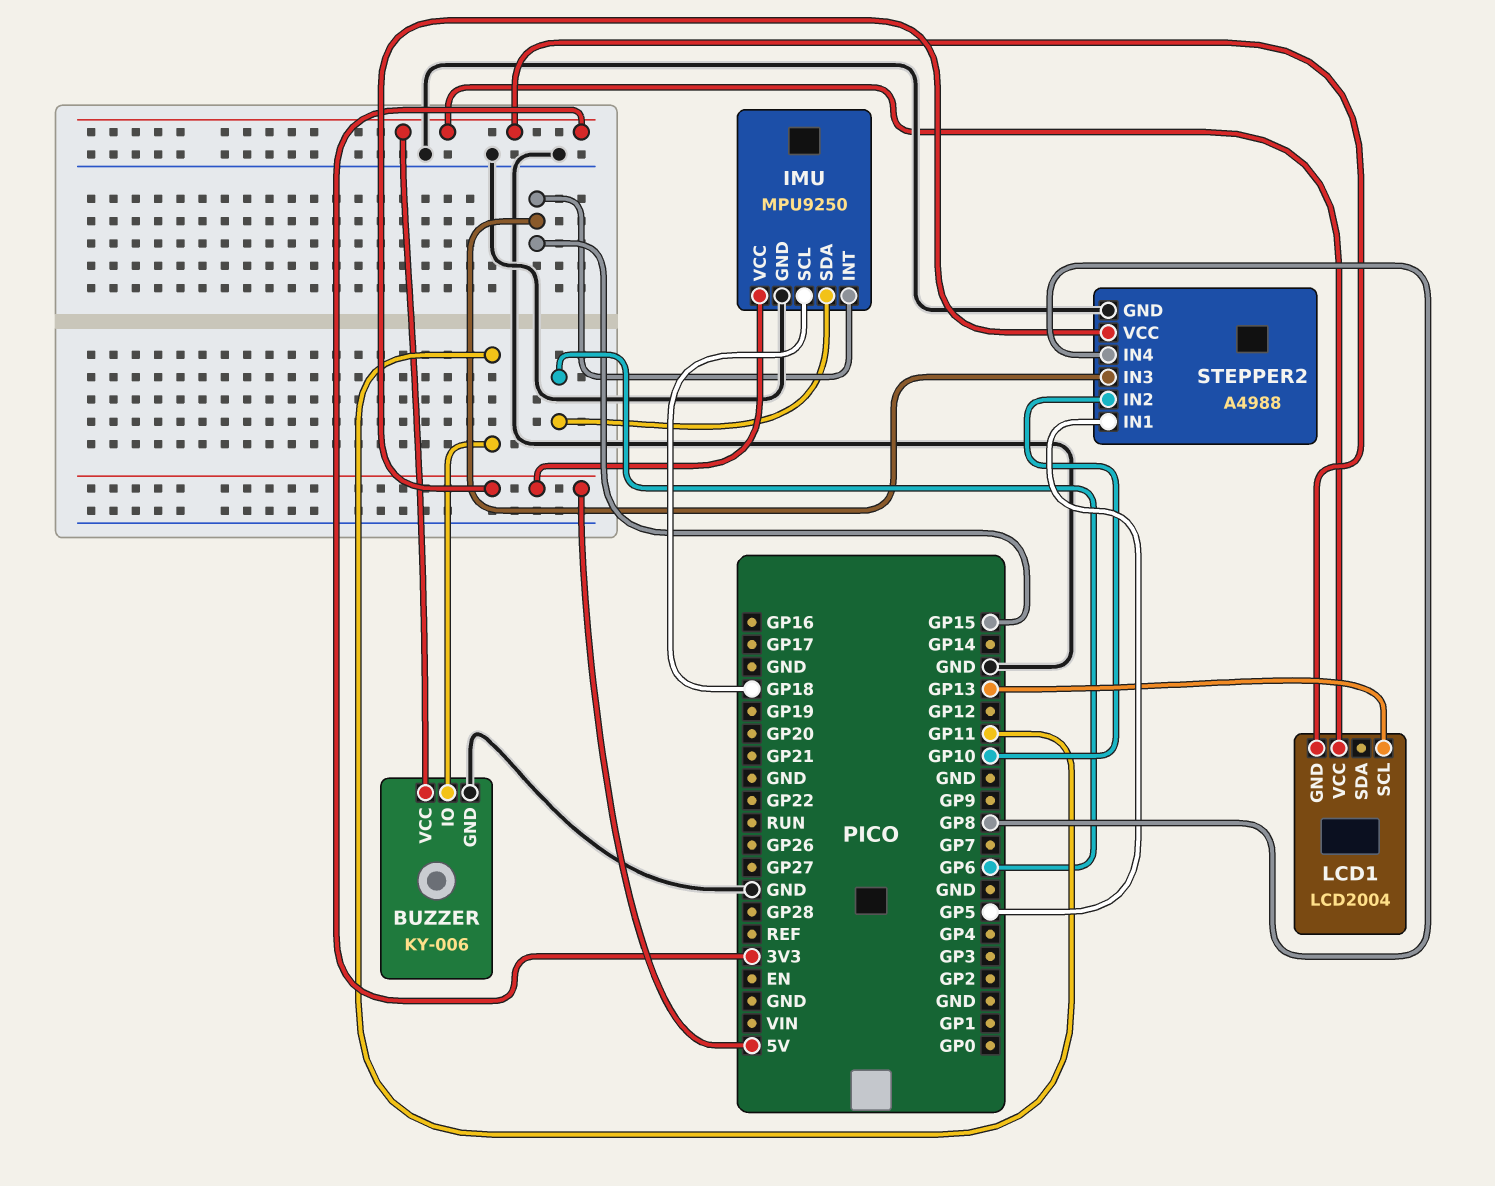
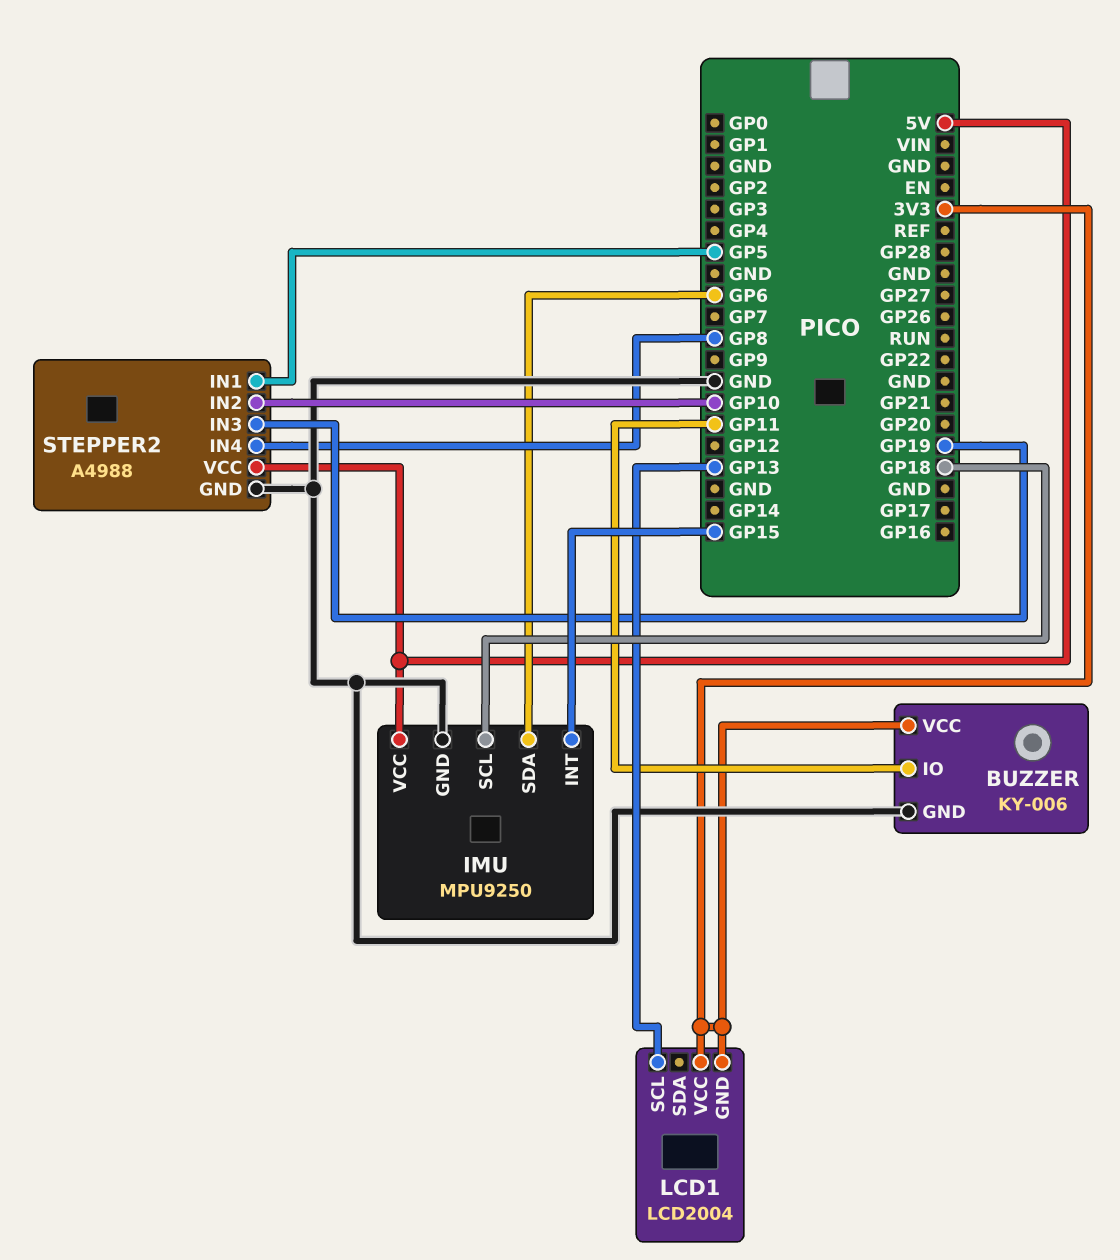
STEPPER2 pin IN3: GP15 -> GP19

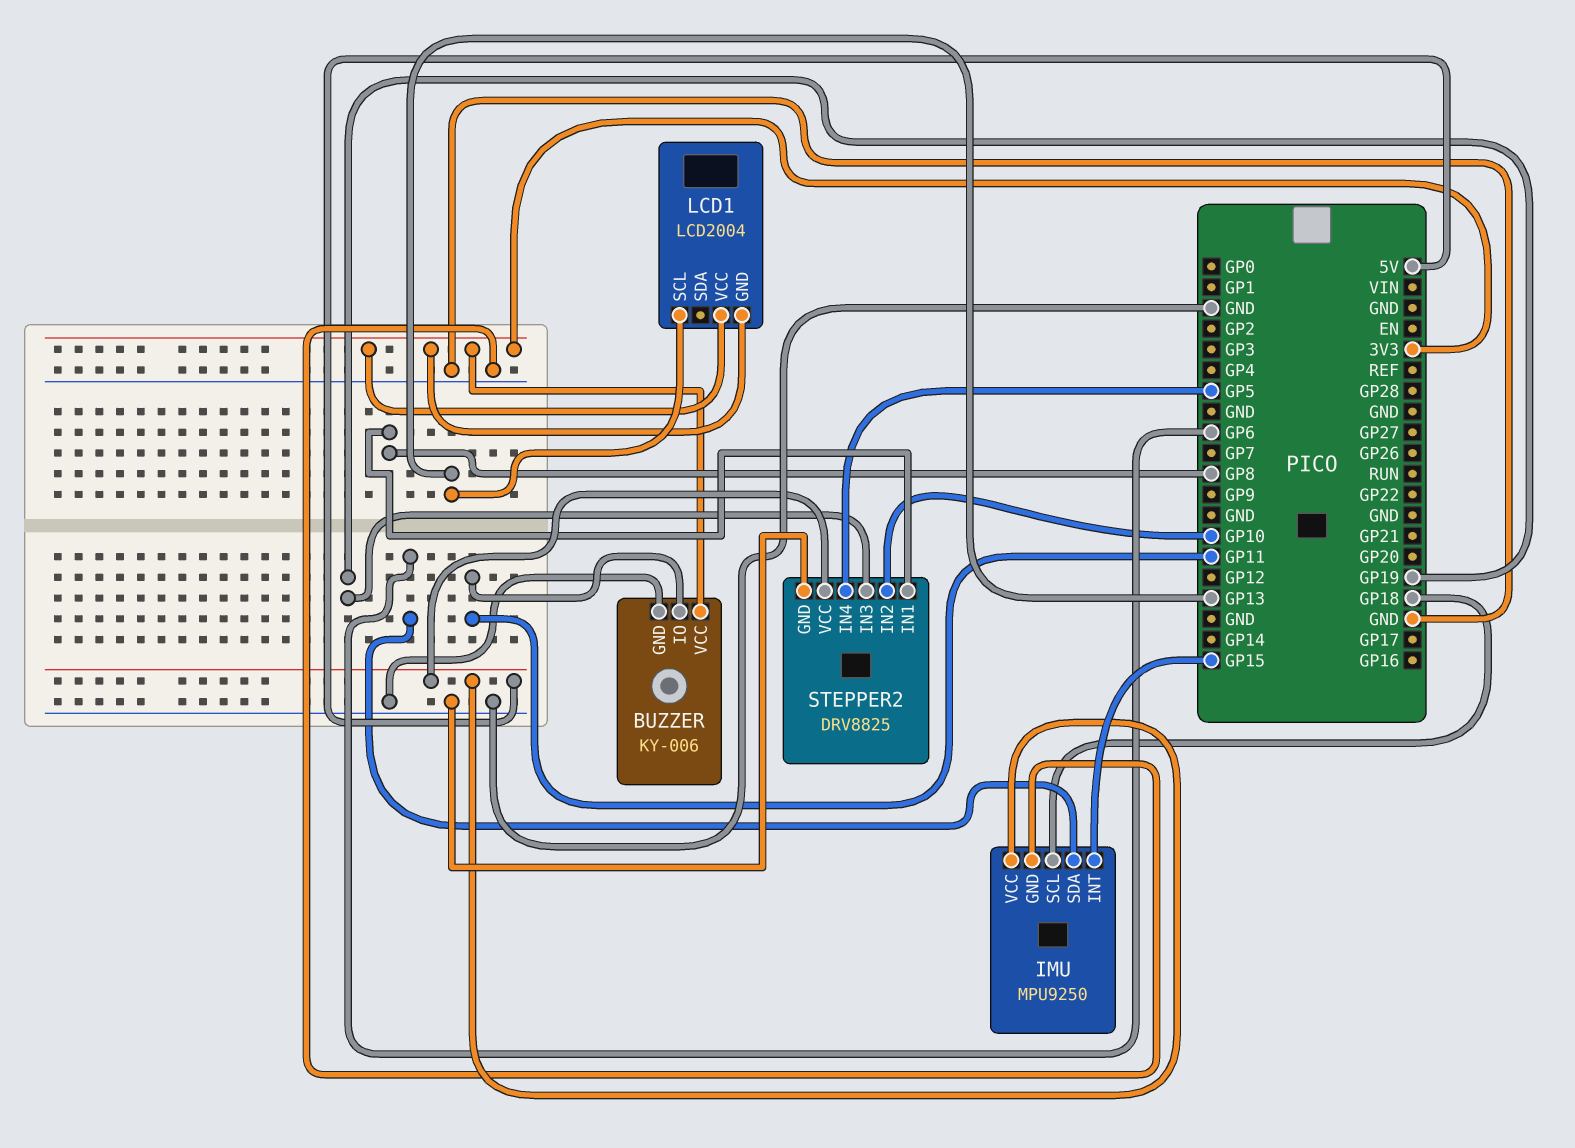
STEPPER2: A4988 -> DRV8825
STEPPER2 pin IN1: GP5 -> GP8
STEPPER2 pin IN4: GP8 -> GP5

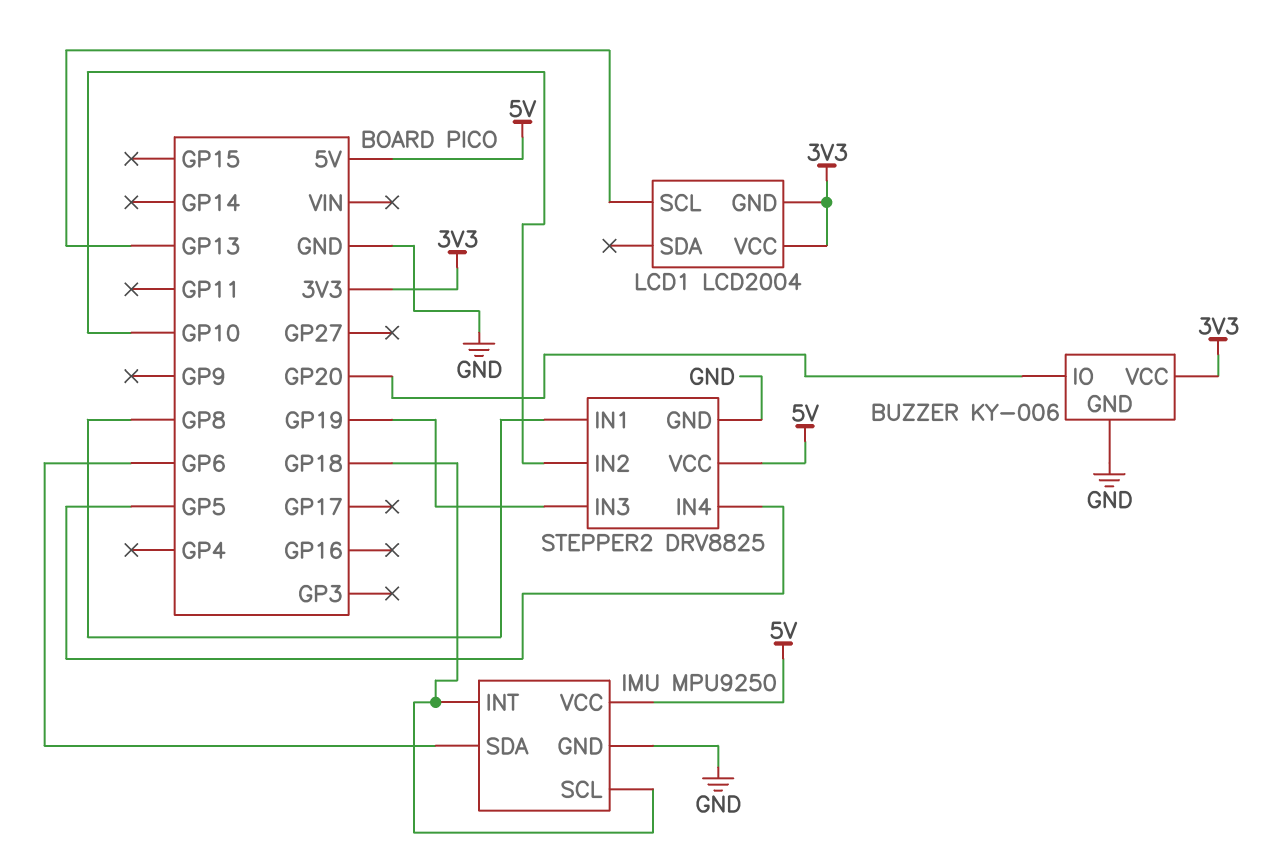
BUZZER pin IO: GP11 -> GP20
IMU pin INT: GP15 -> GP18

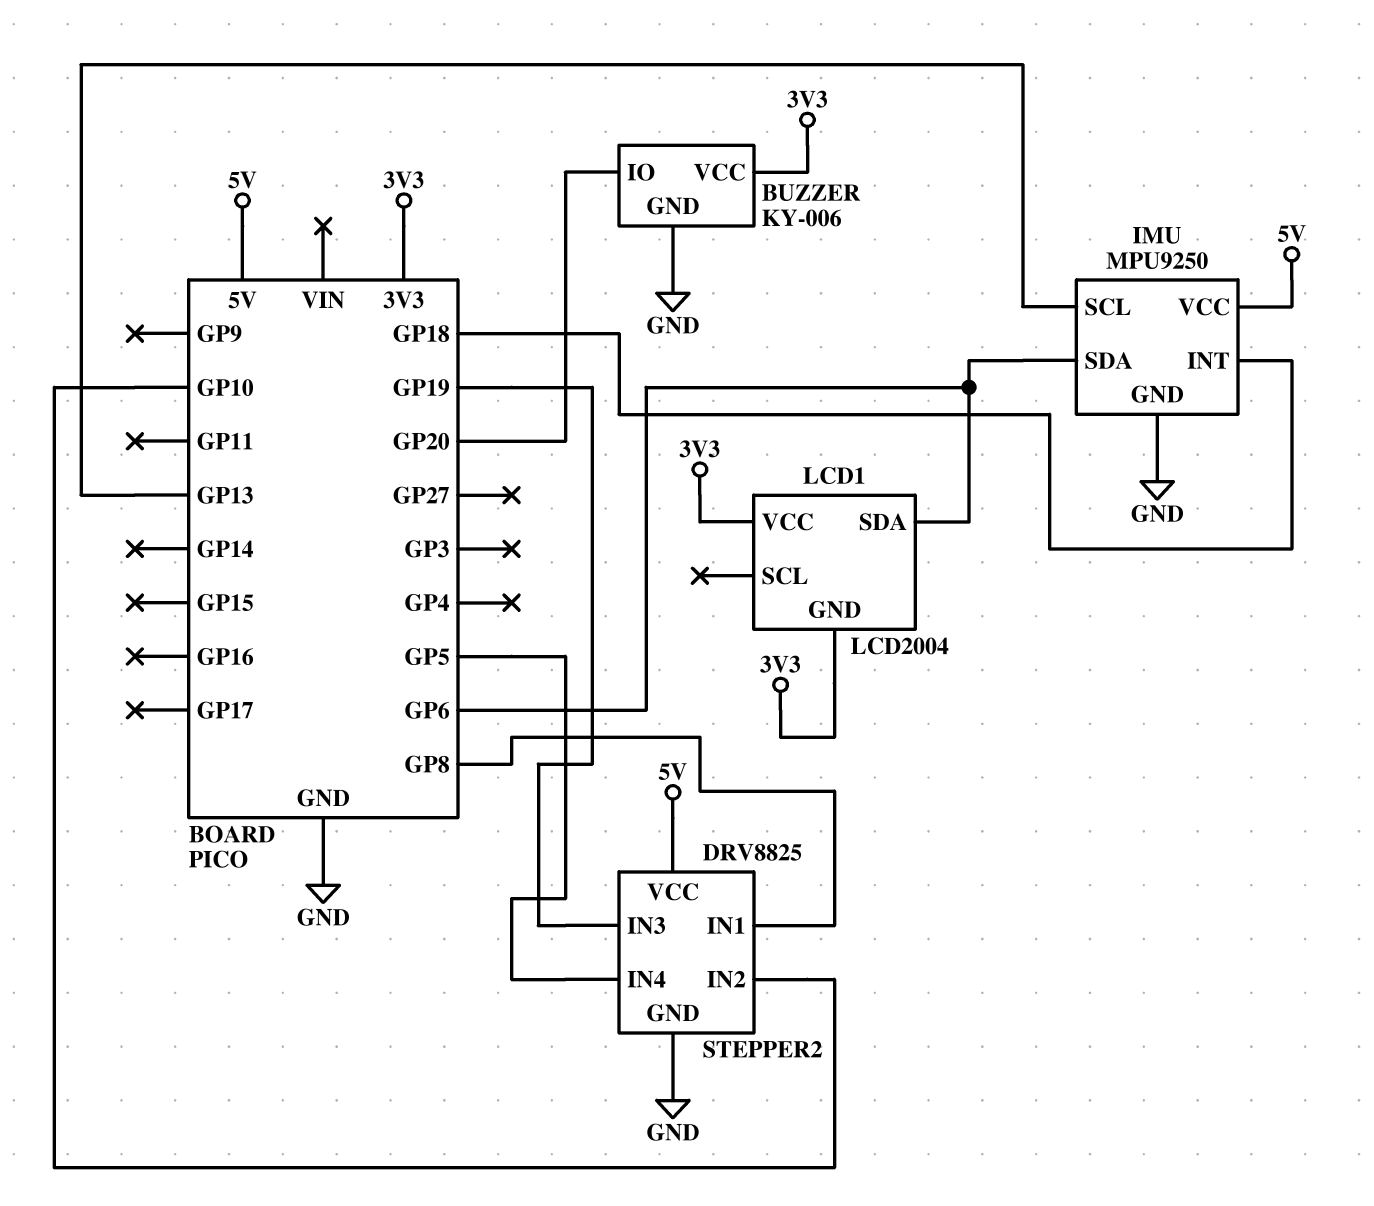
IMU pin SCL: GP18 -> GP13
LCD1 pin SCL: GP13 -> none
LCD1 pin SDA: none -> GP6

